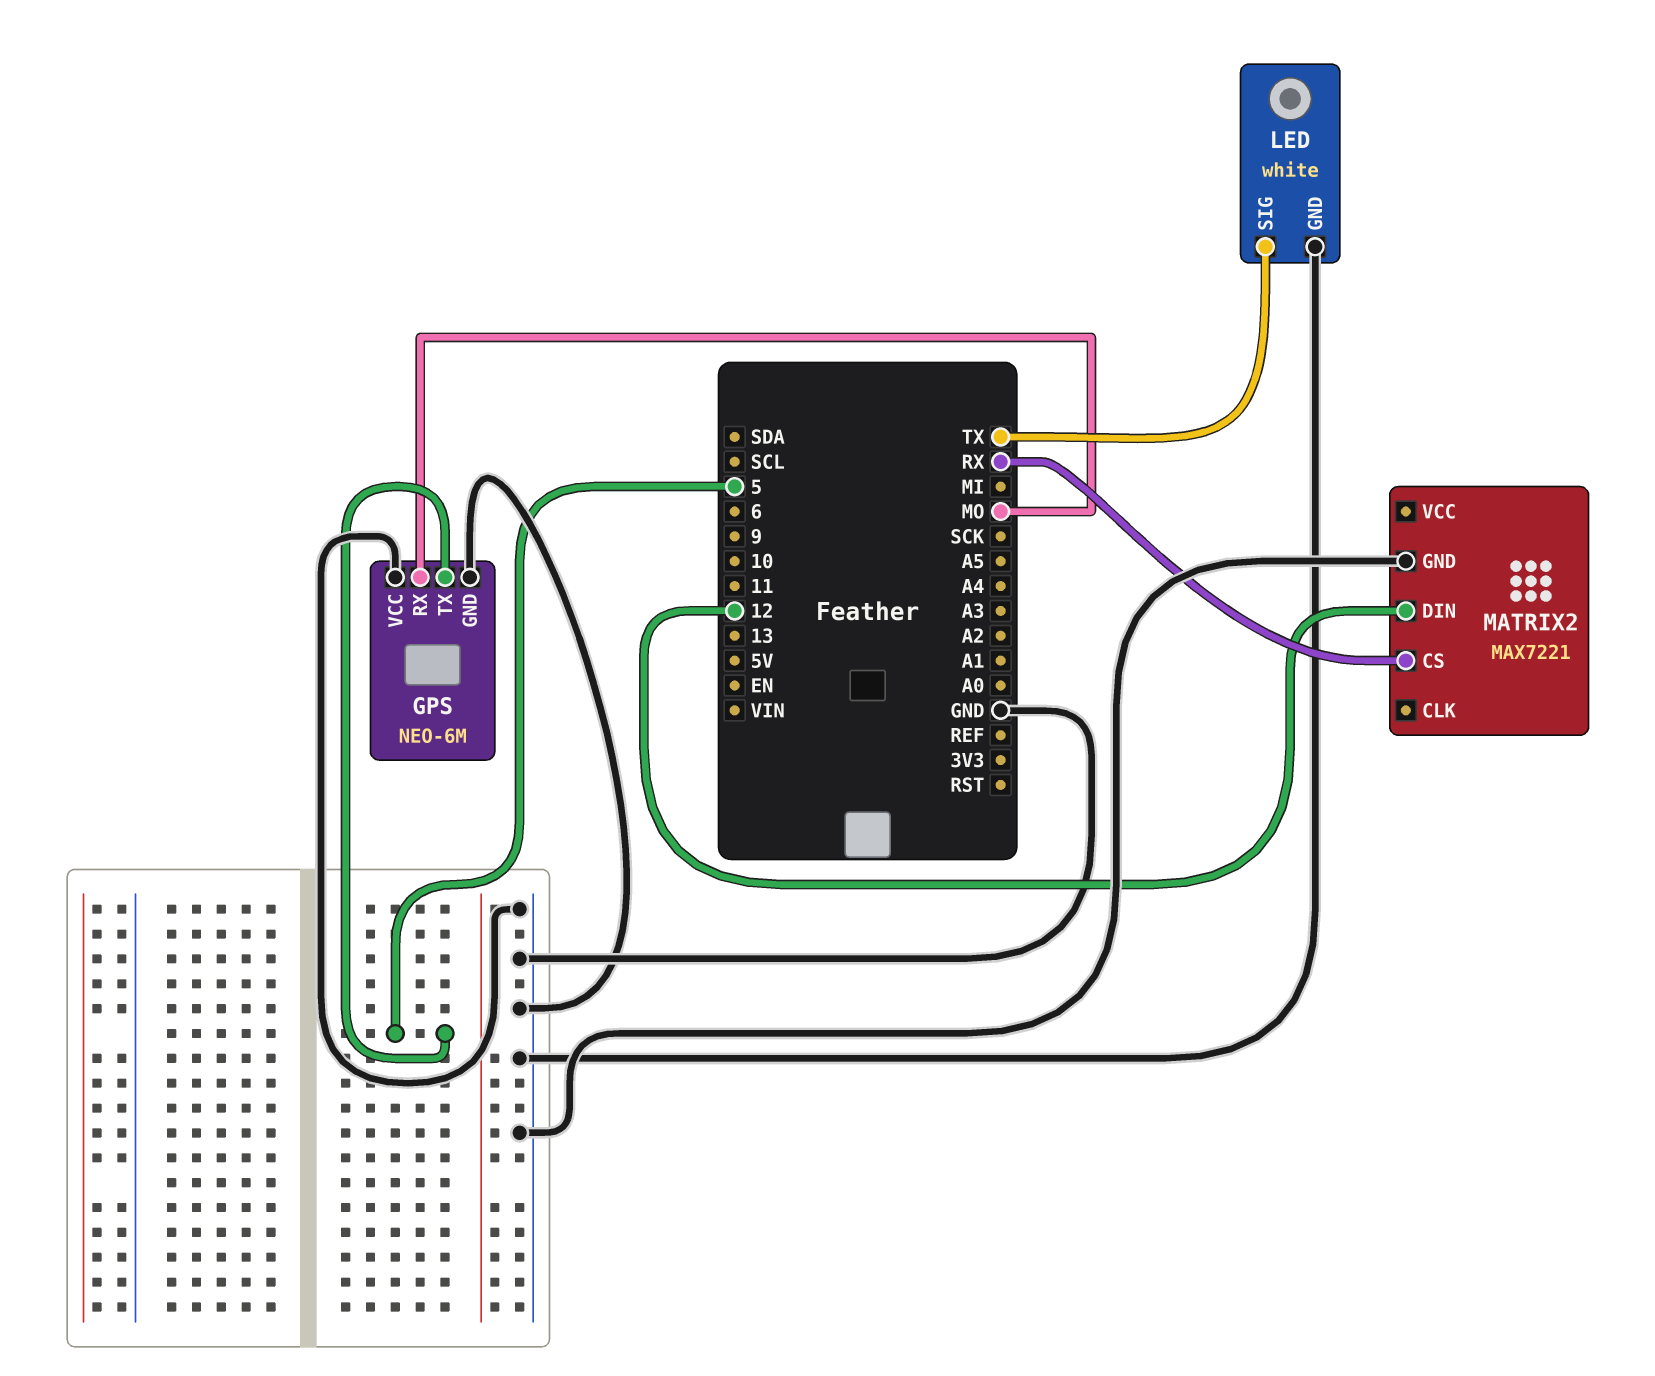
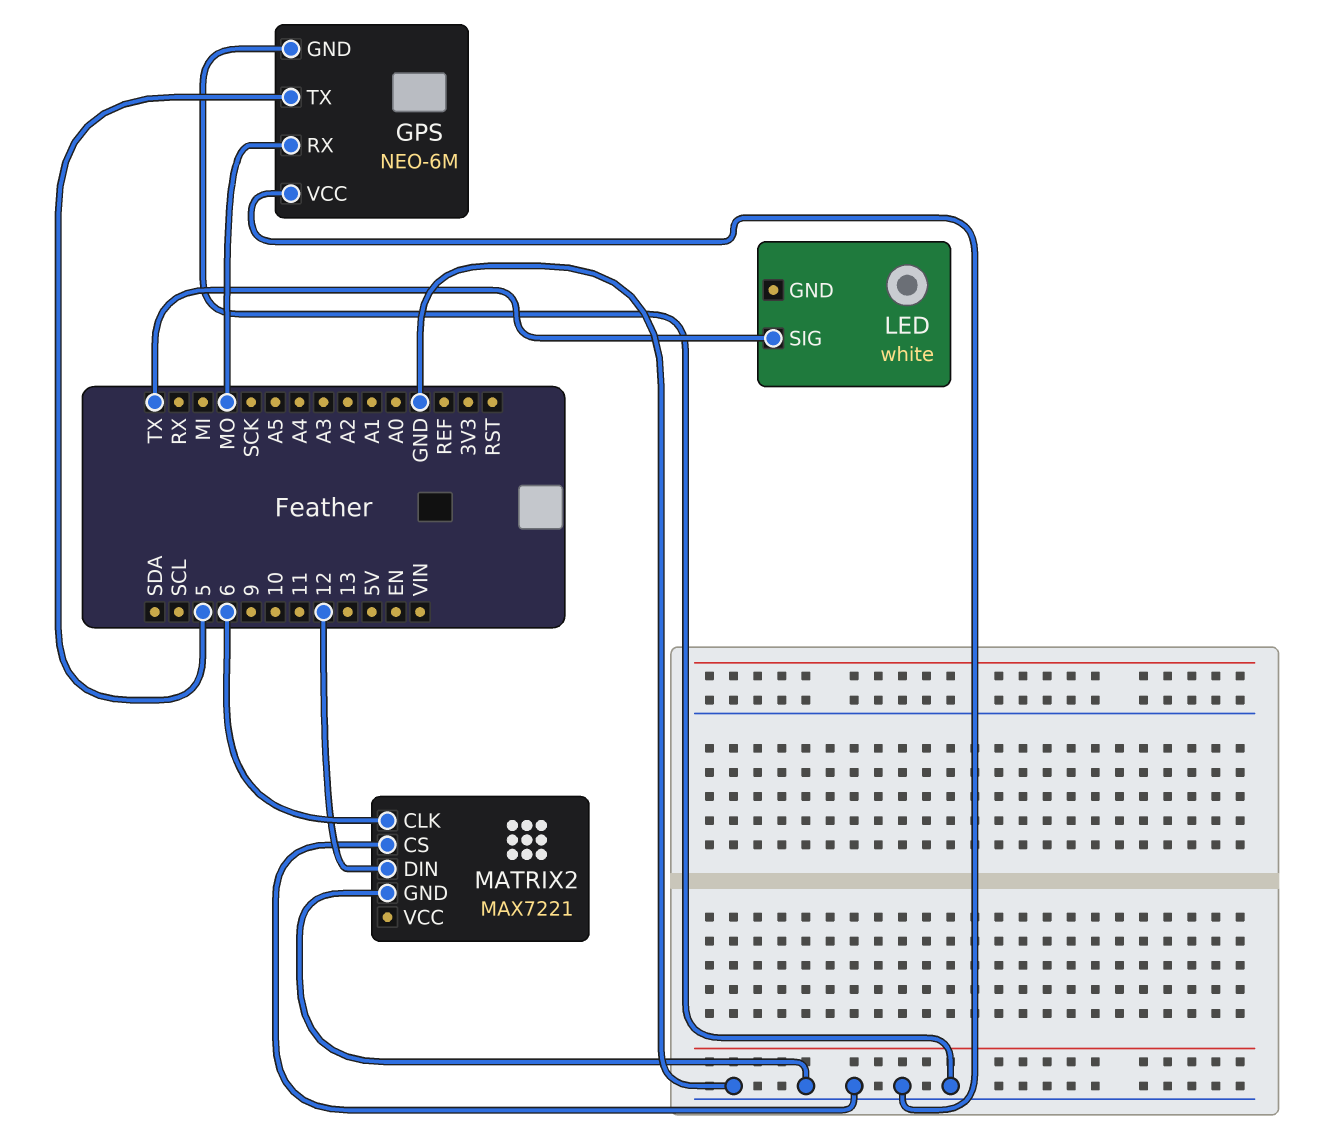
LED pin GND: GND -> none
MATRIX2 pin CLK: none -> 6
MATRIX2 pin CS: RX -> GND

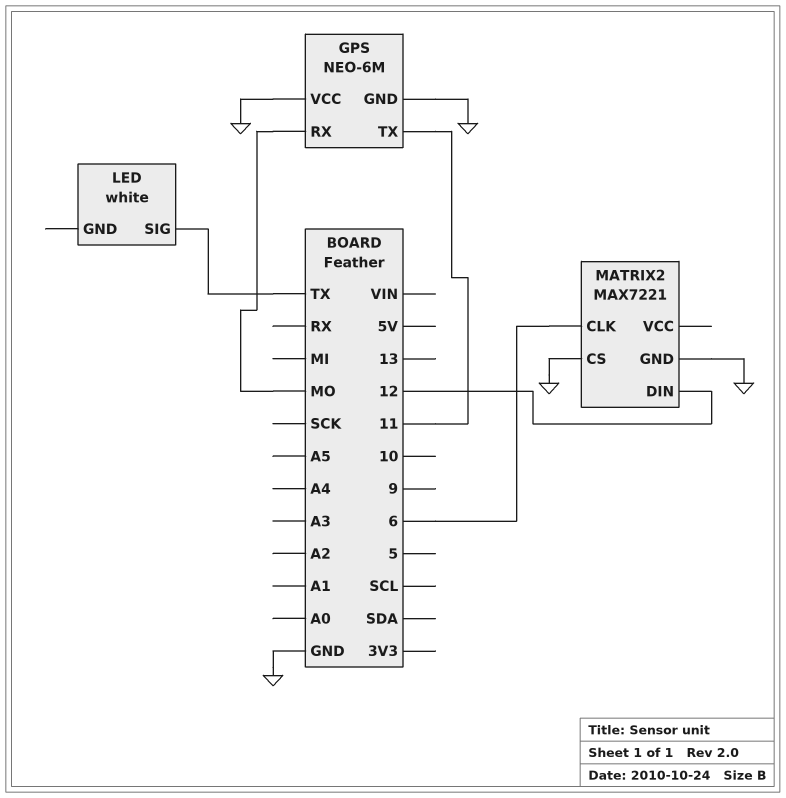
GPS pin TX: 5 -> 11

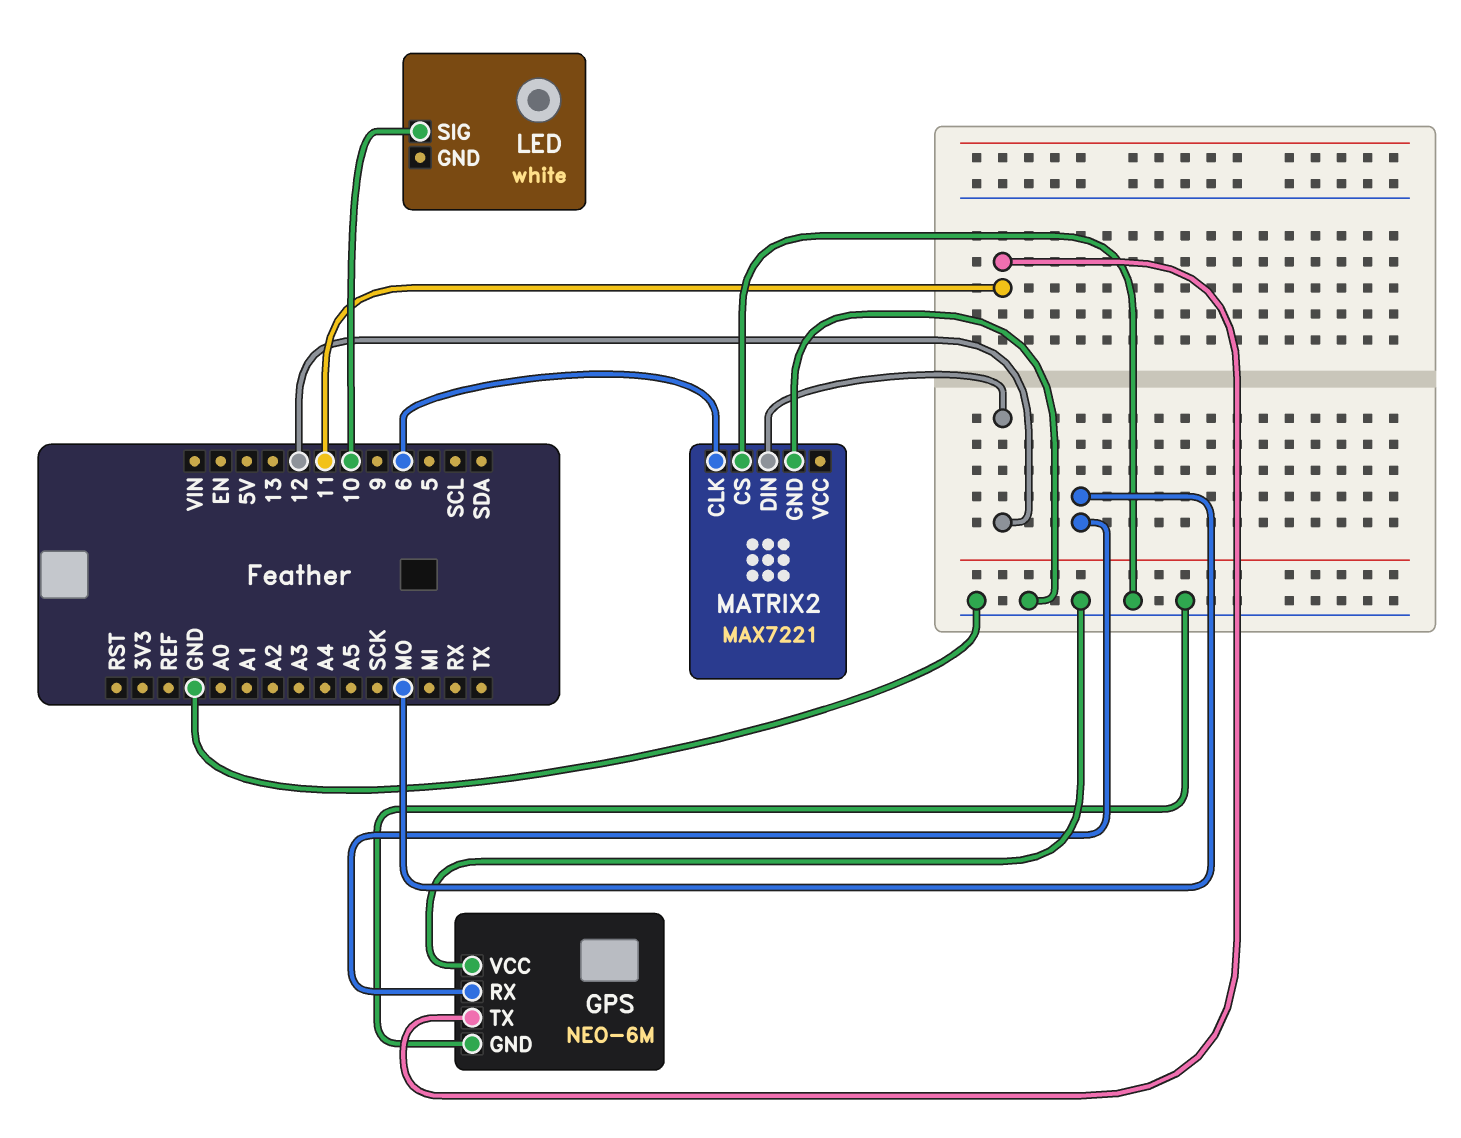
LED pin SIG: TX -> 10

